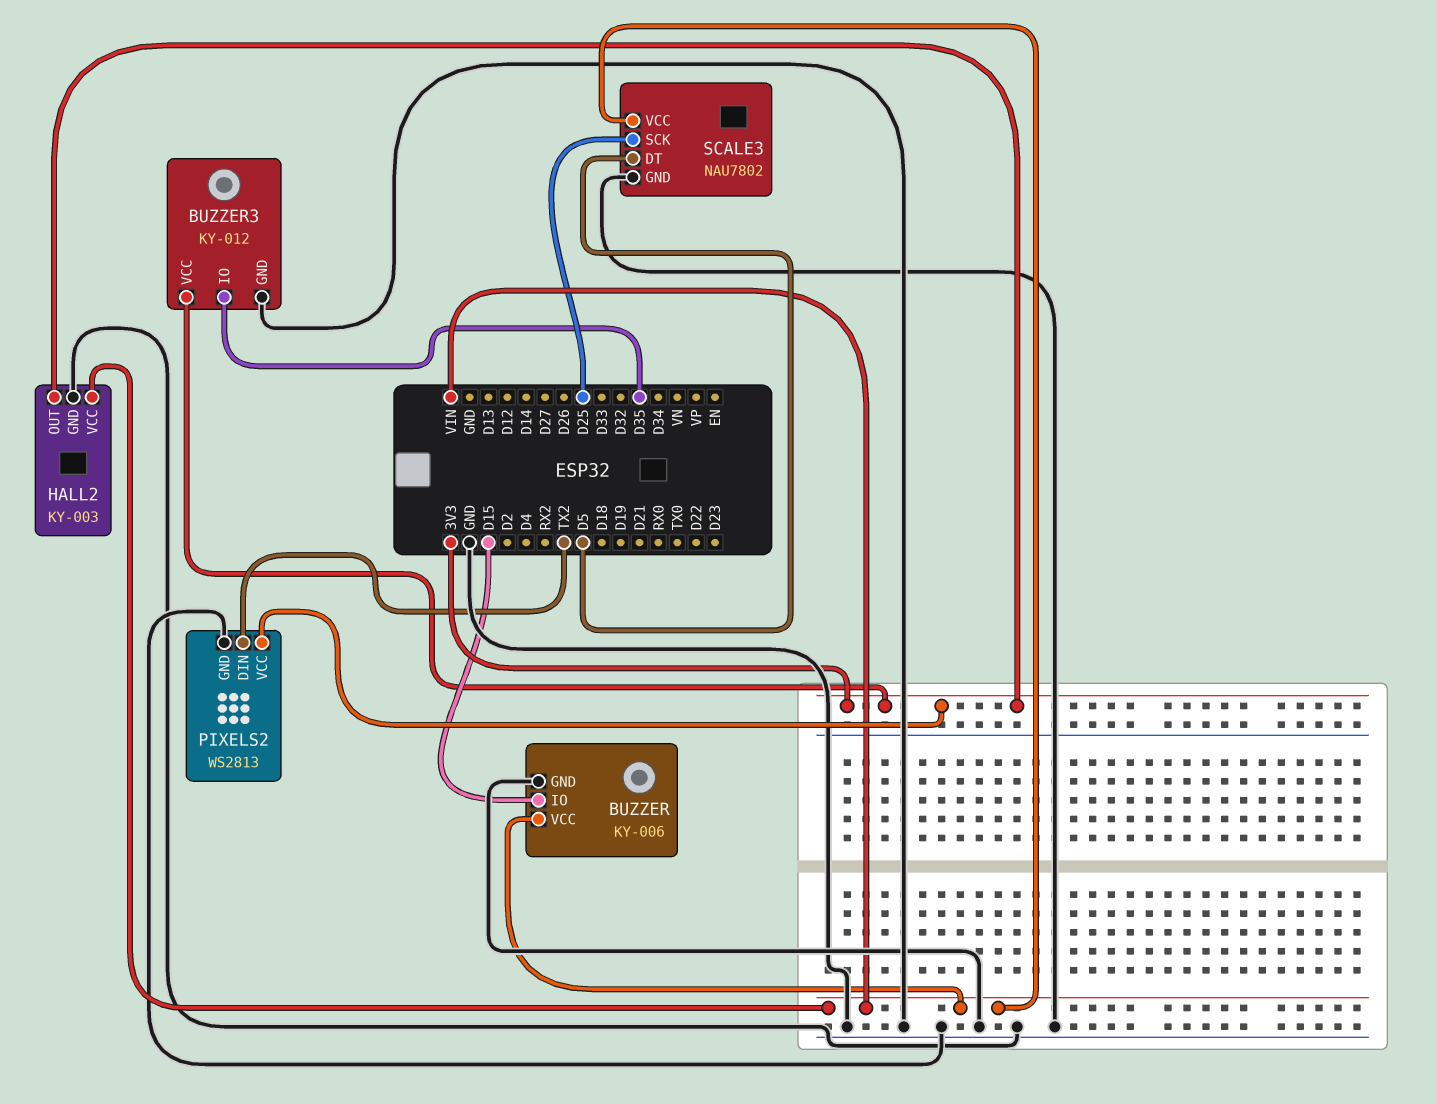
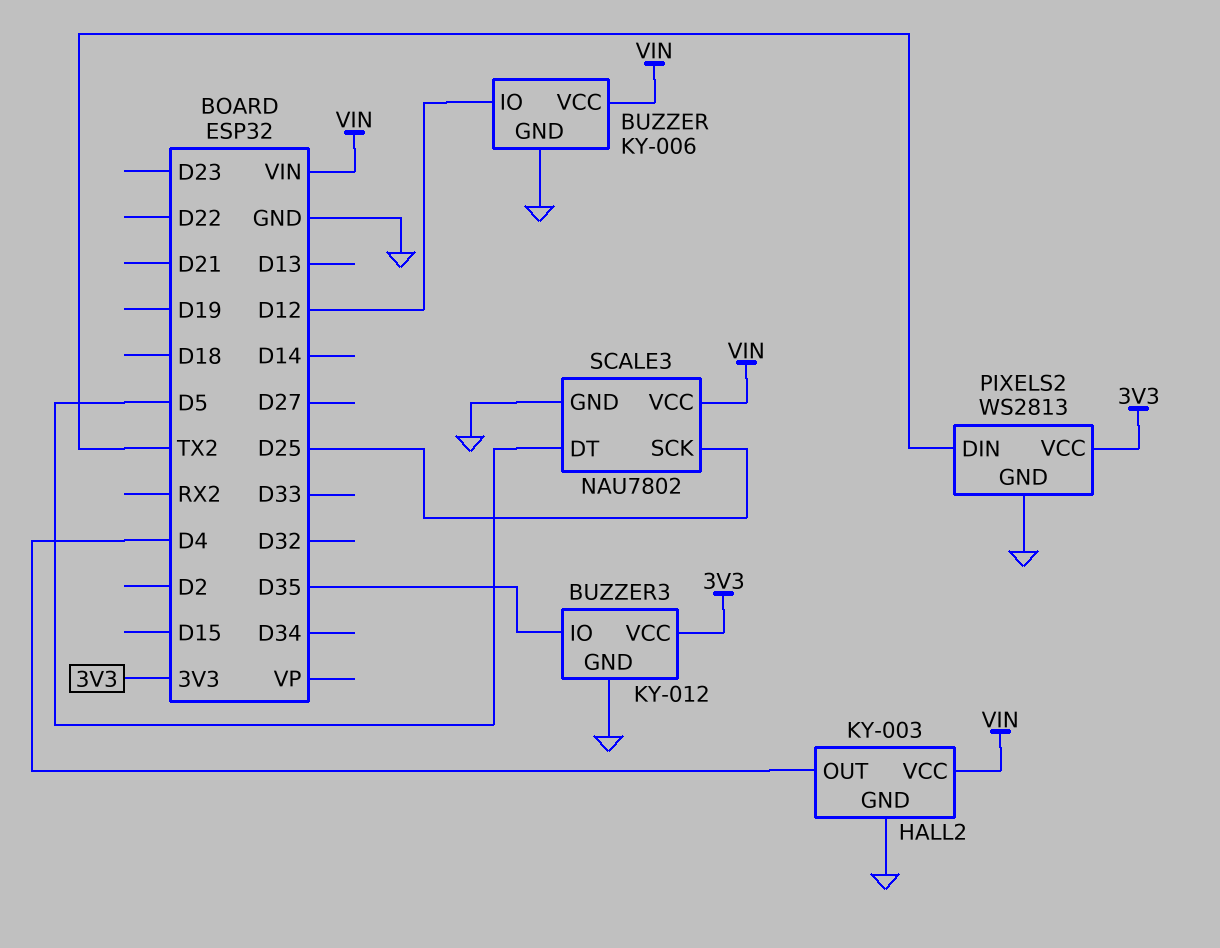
BUZZER pin IO: D15 -> D12
HALL2 pin OUT: 3V3 -> D4

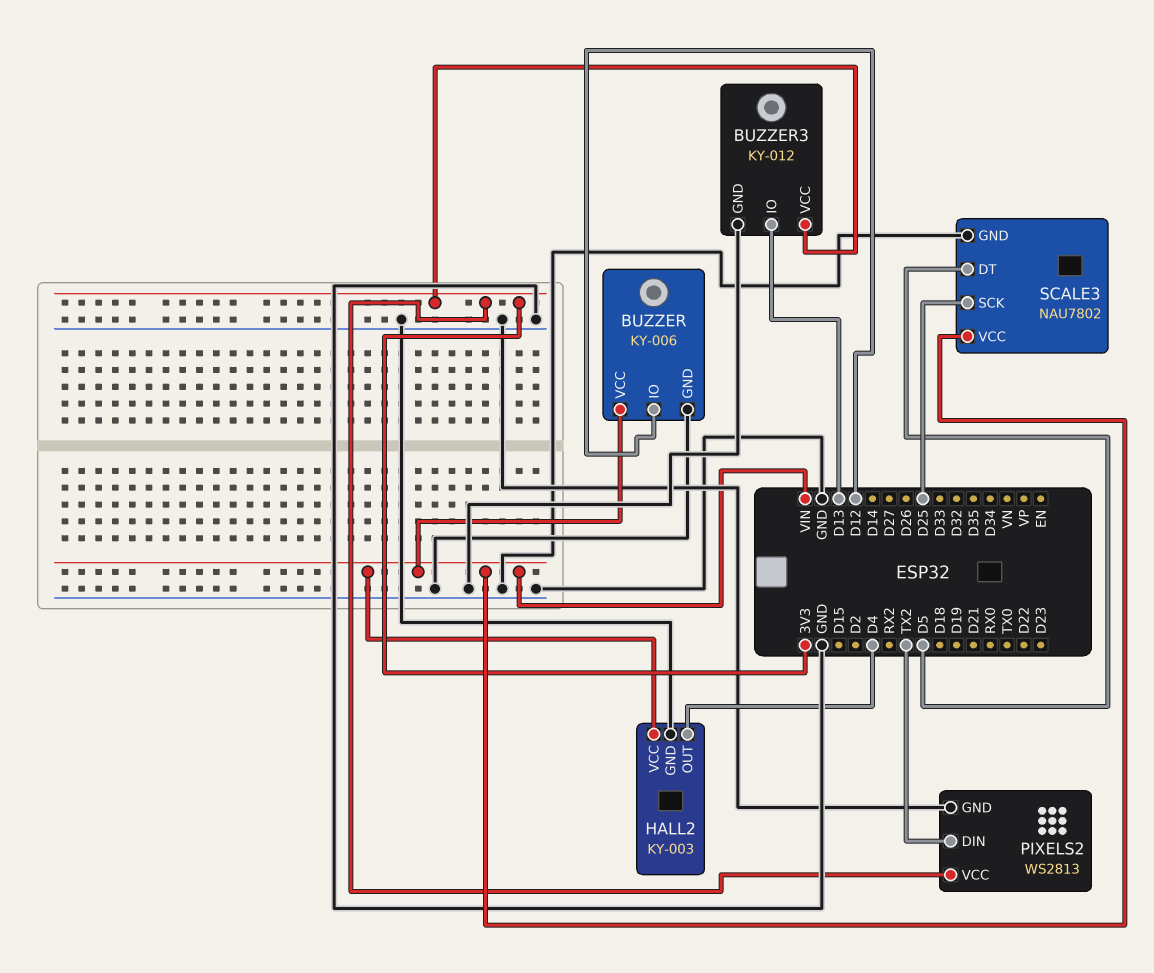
BUZZER3 pin IO: D35 -> D13

